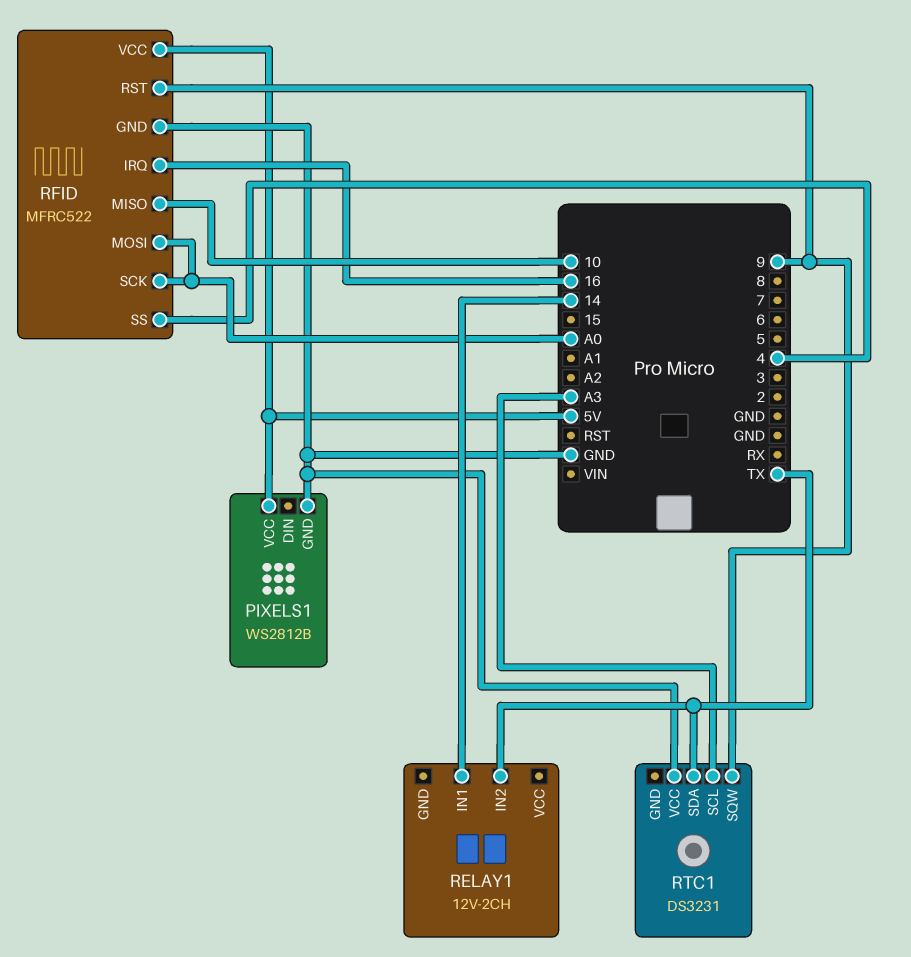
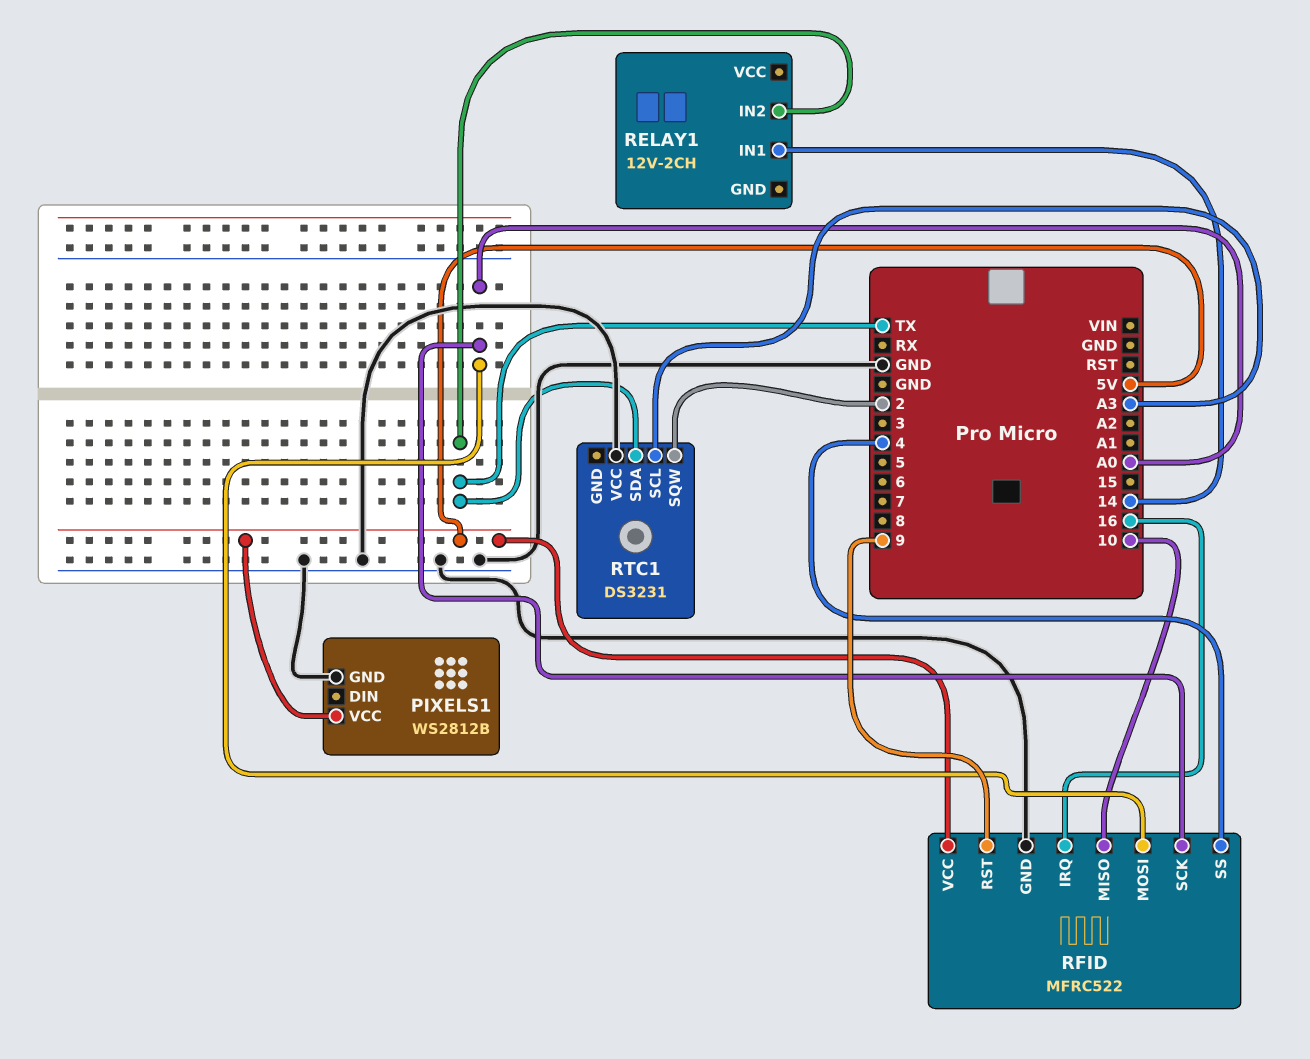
RTC1 pin SQW: 9 -> 2

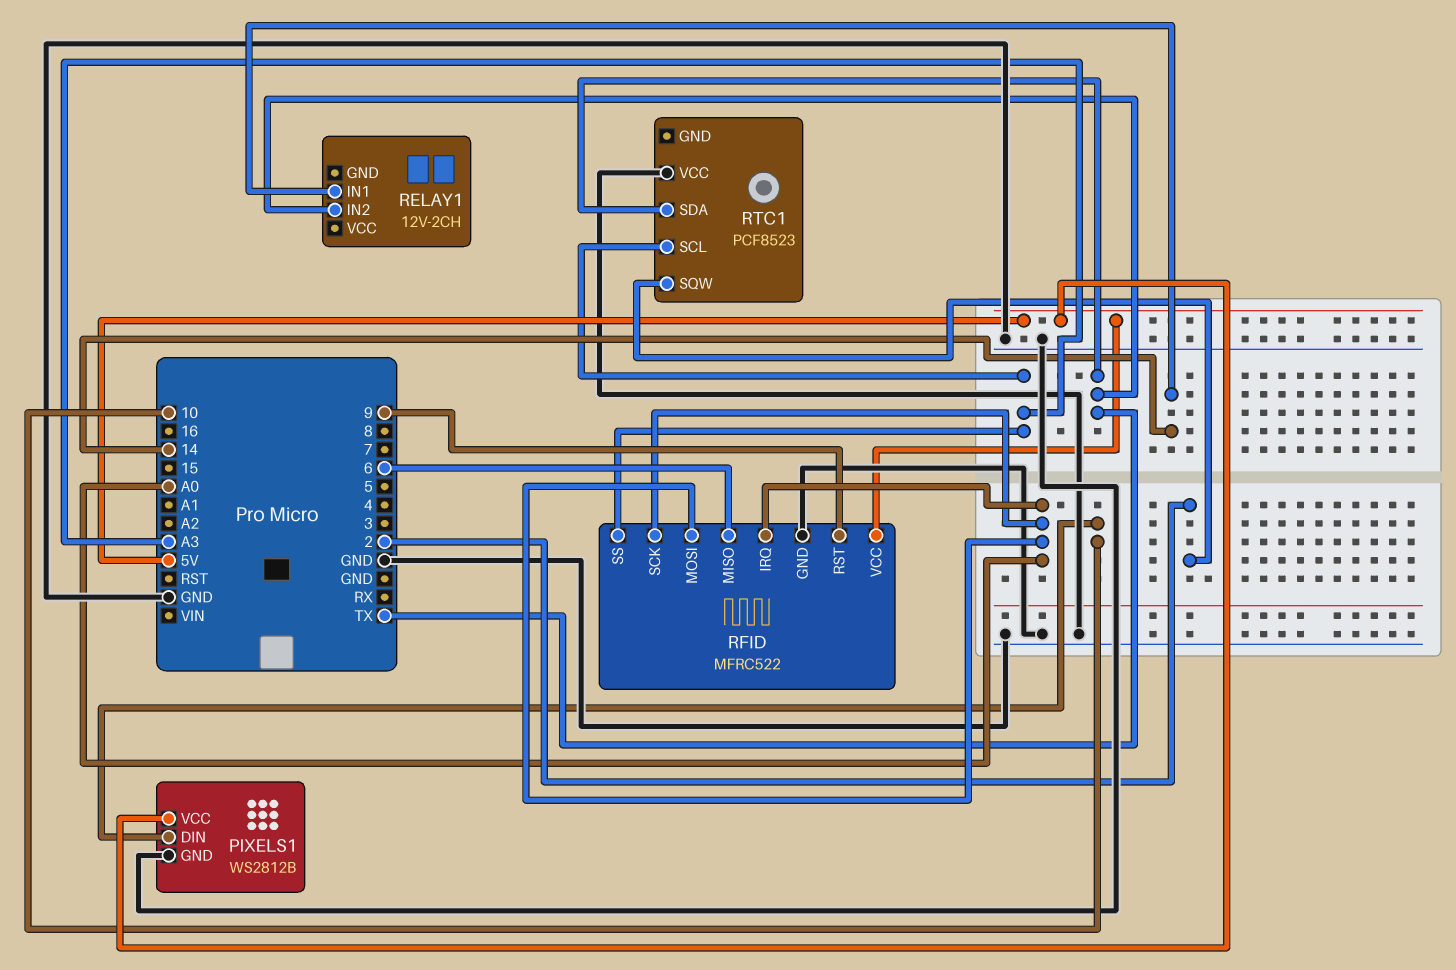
PIXELS1 pin DIN: none -> 10
RFID pin IRQ: 16 -> A0
RFID pin MISO: 10 -> 6
RFID pin SS: 4 -> A3
RTC1: DS3231 -> PCF8523

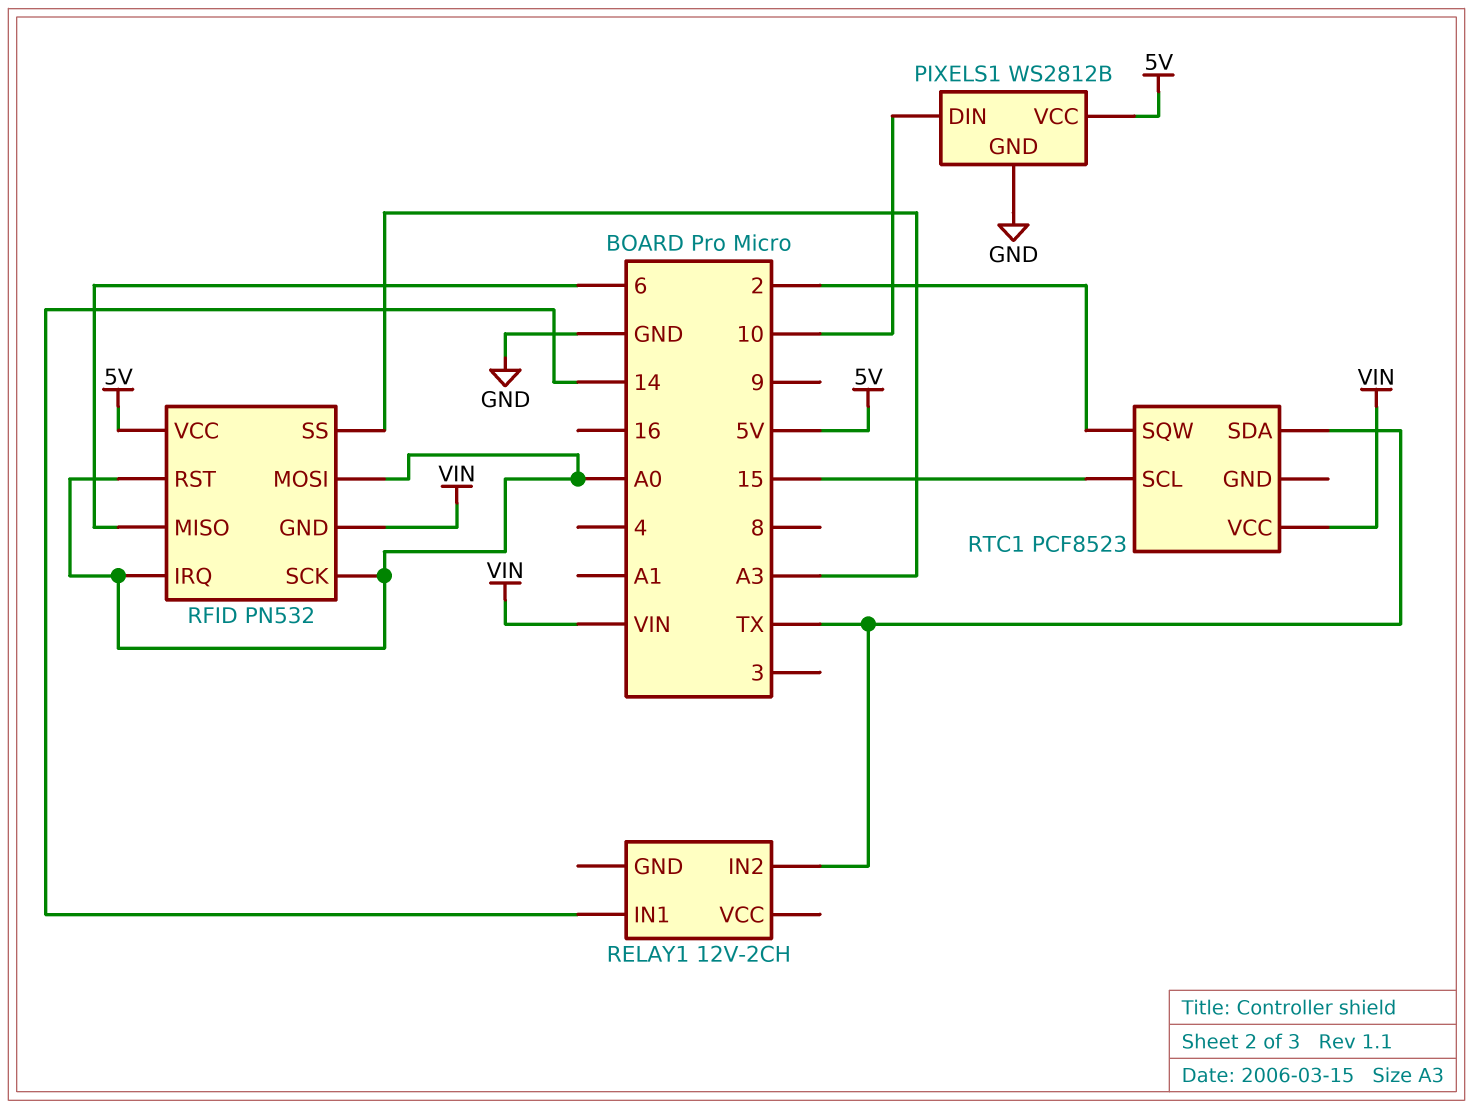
RFID: MFRC522 -> PN532
RFID pin GND: GND -> VIN
RFID pin RST: 9 -> A0
RTC1 pin SCL: A3 -> 15
RTC1 pin VCC: GND -> VIN

